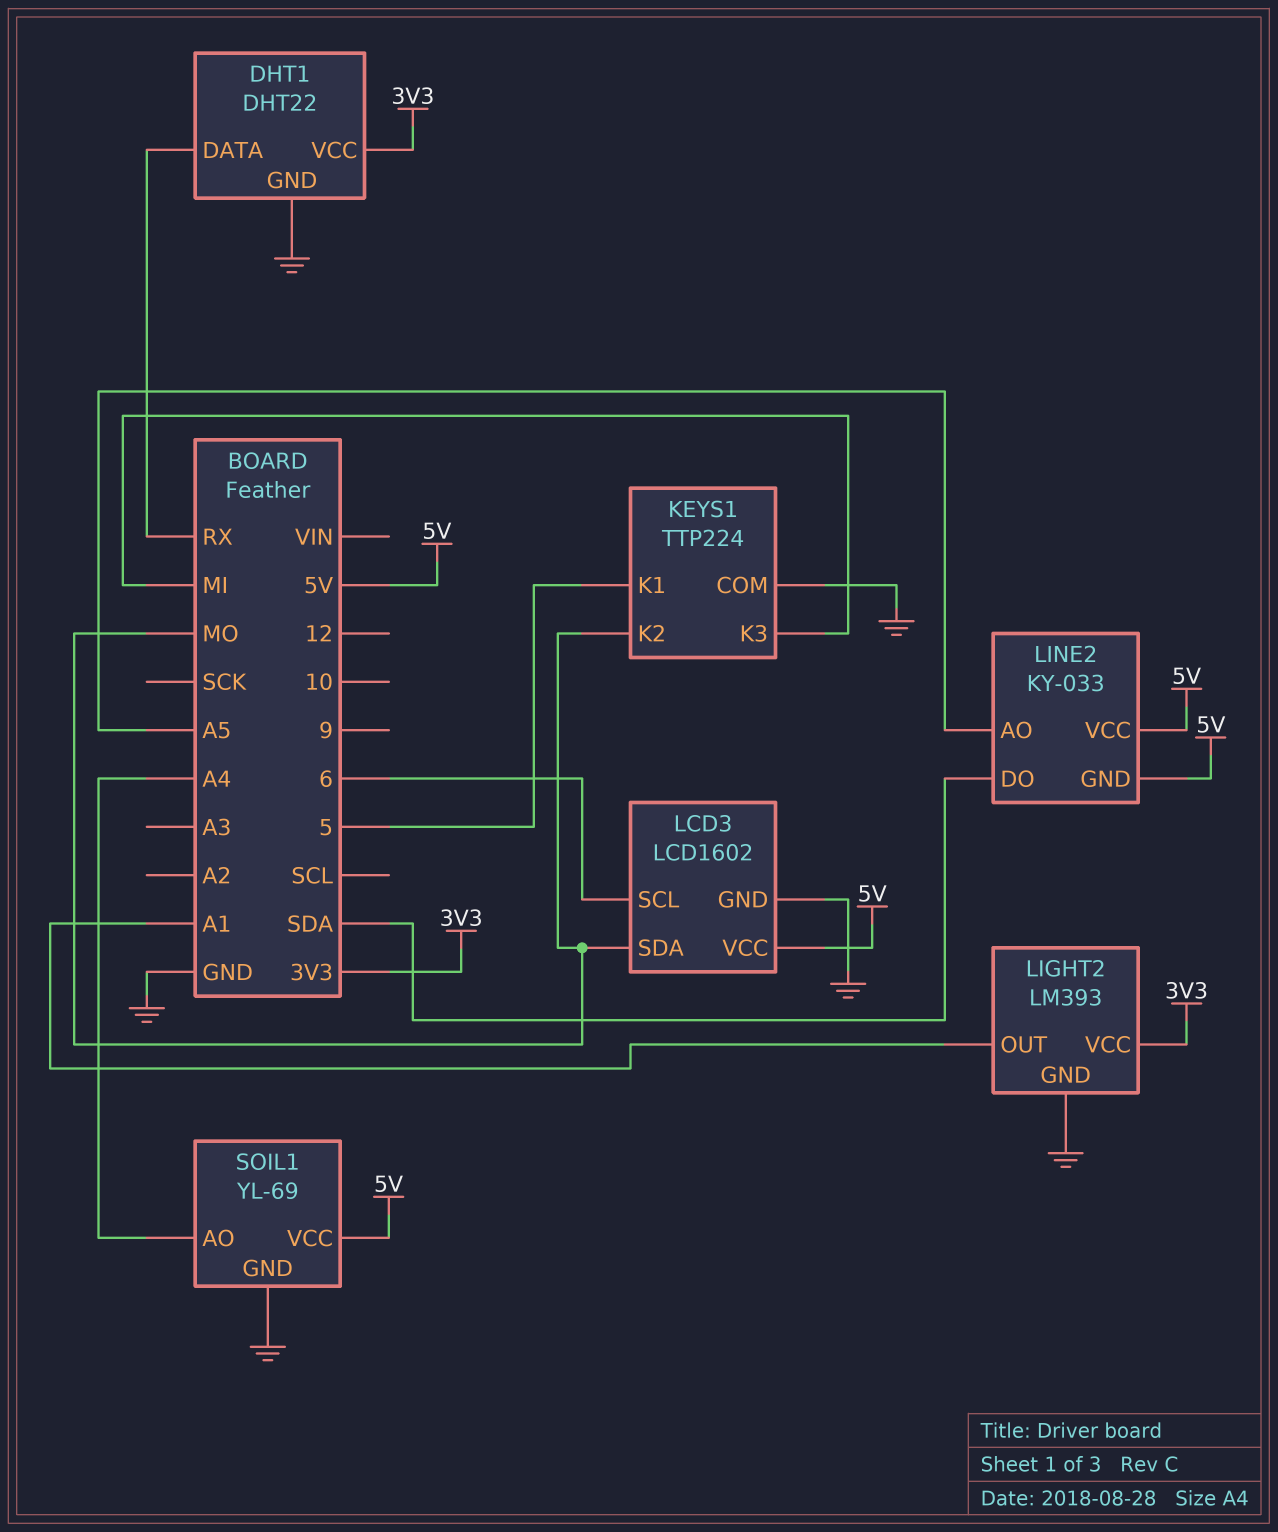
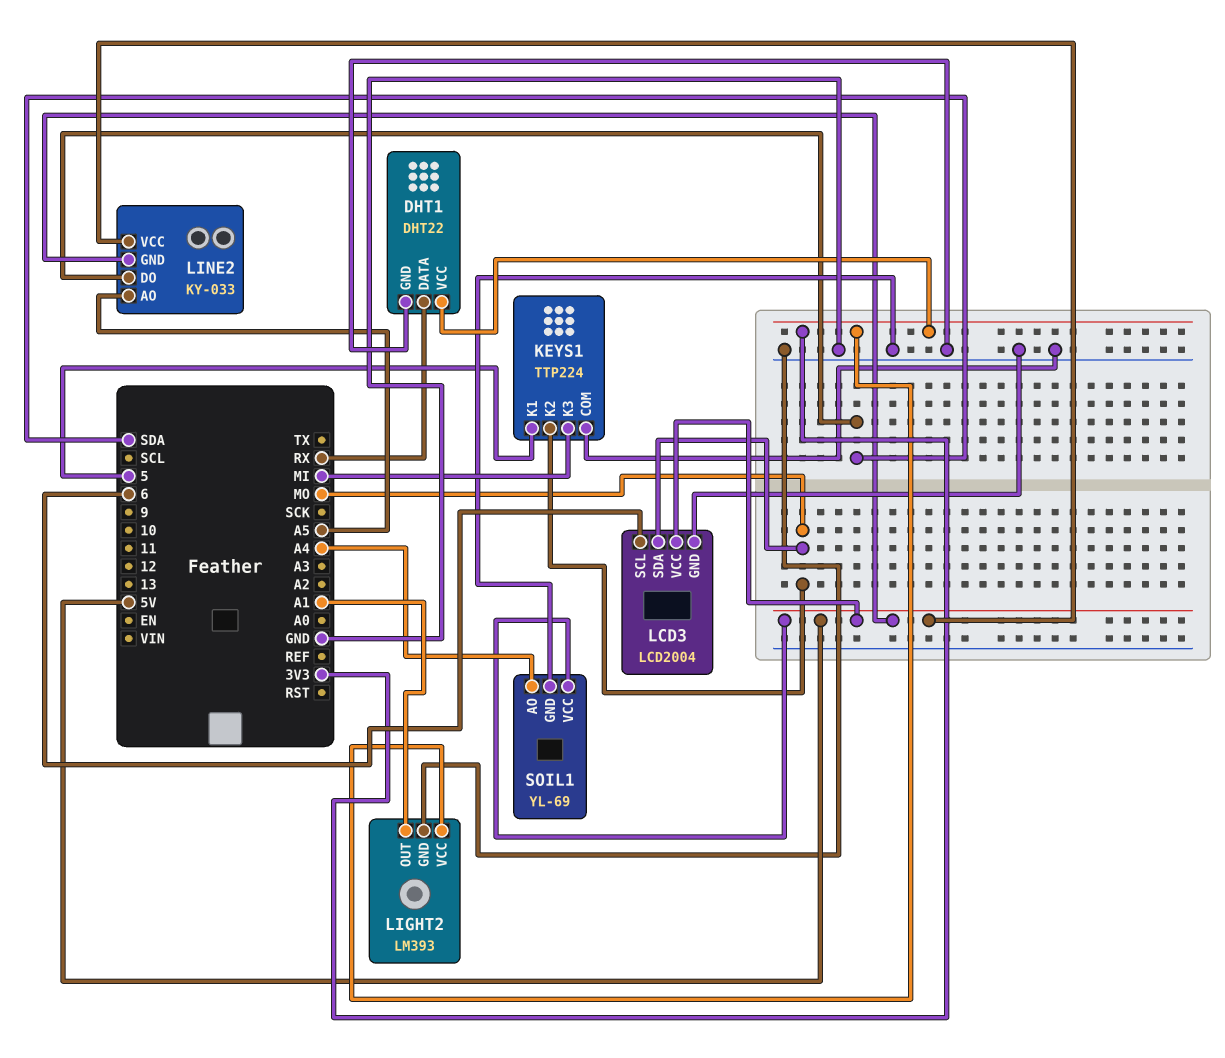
LCD3: LCD1602 -> LCD2004

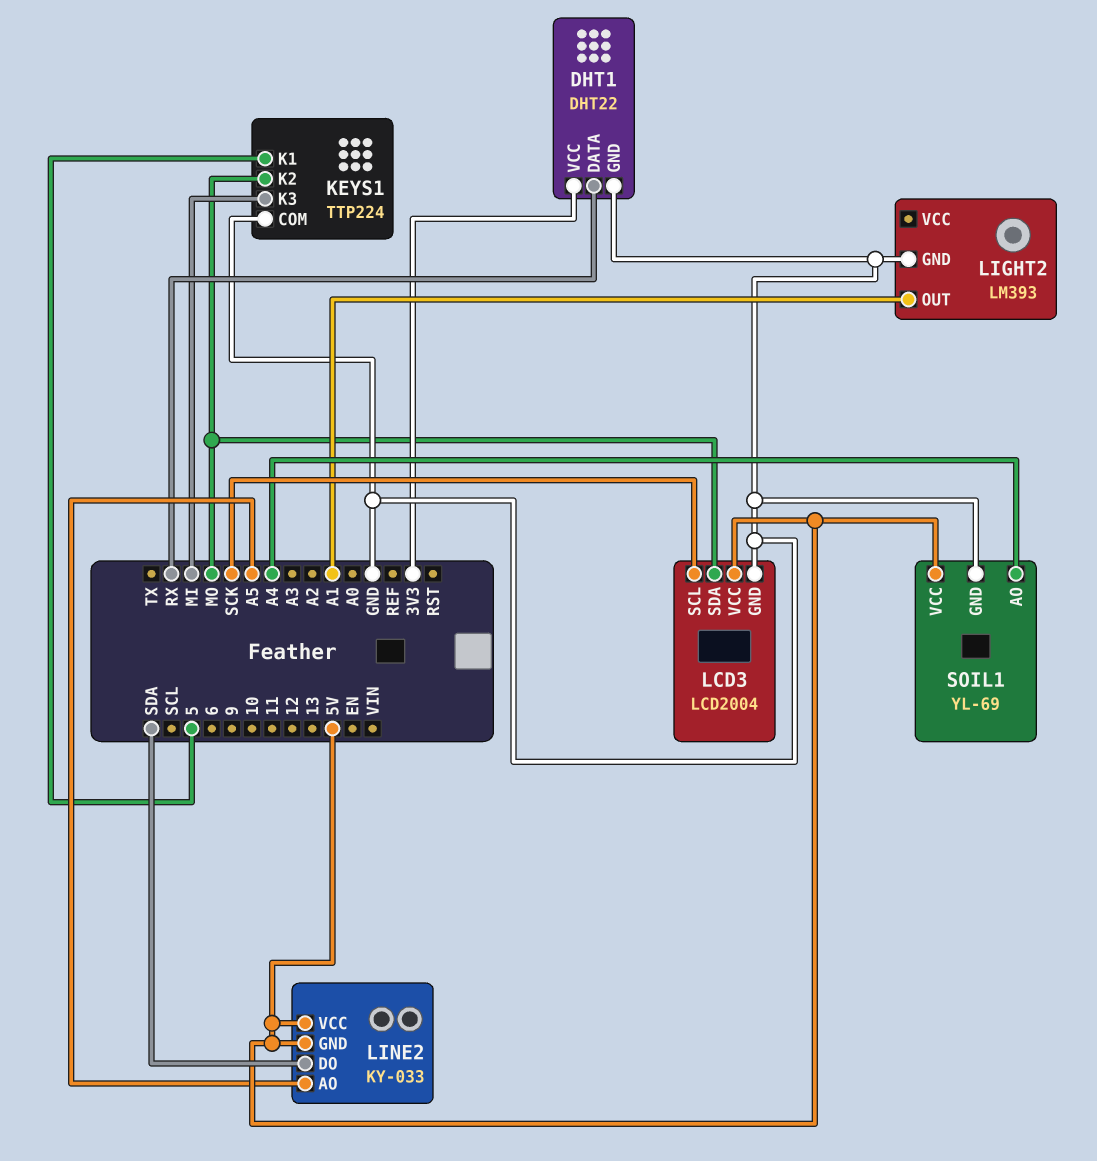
LCD3 pin SCL: 6 -> SCK
LIGHT2 pin VCC: 3V3 -> none

